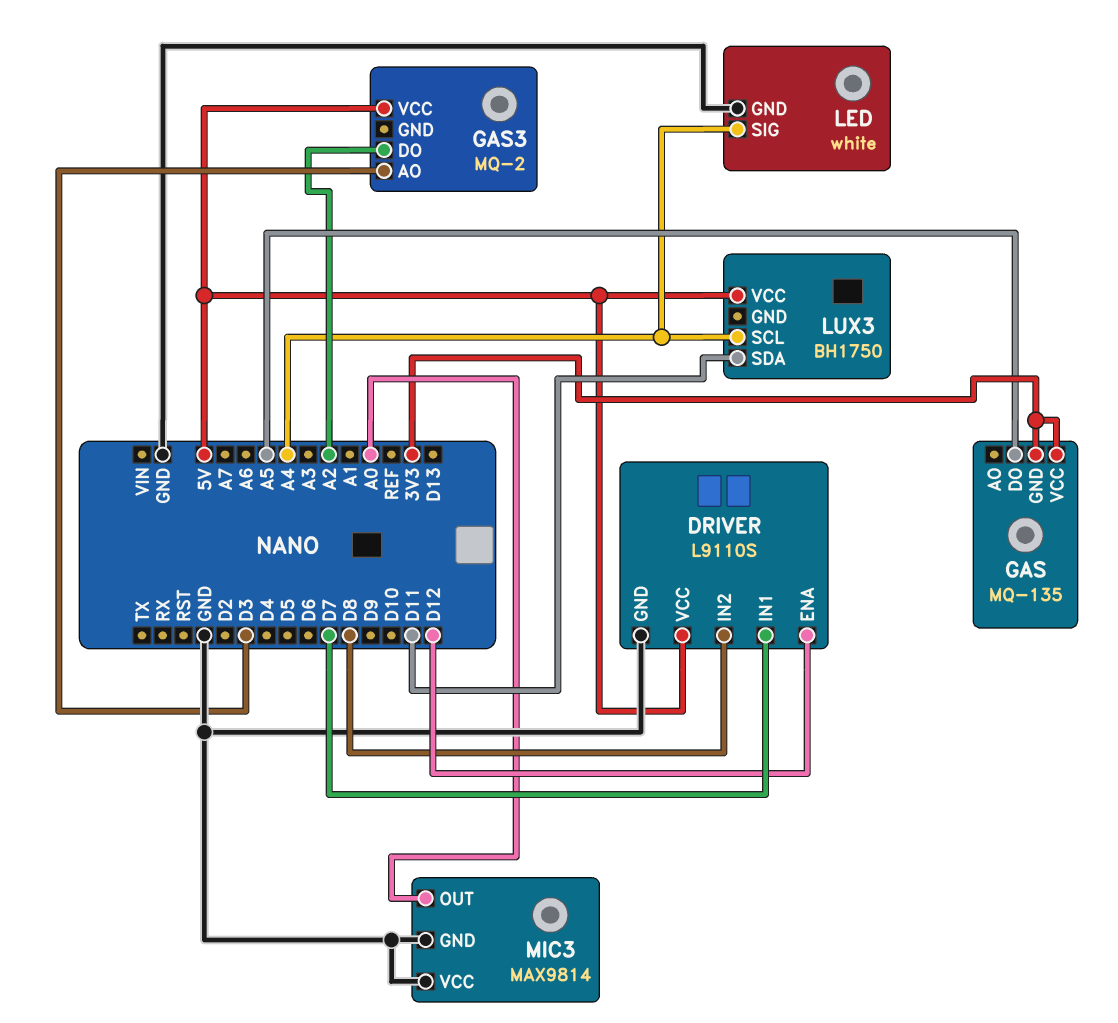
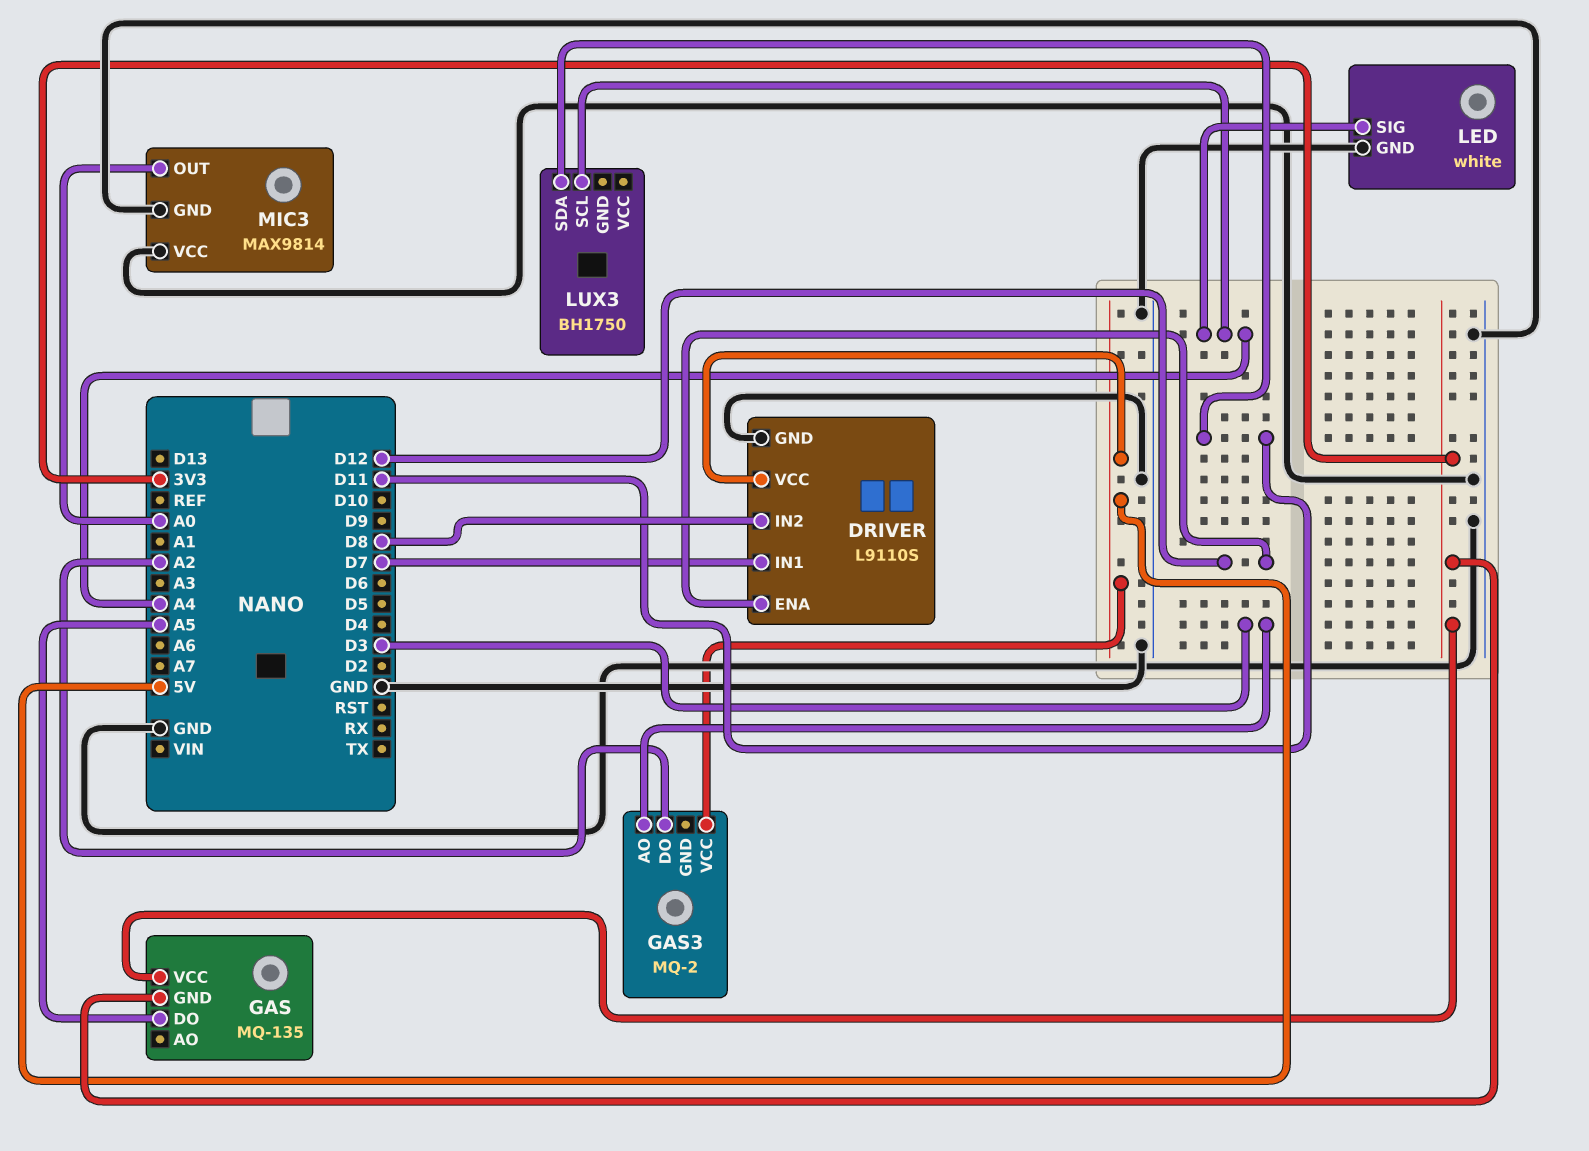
LUX3 pin VCC: 5V -> none

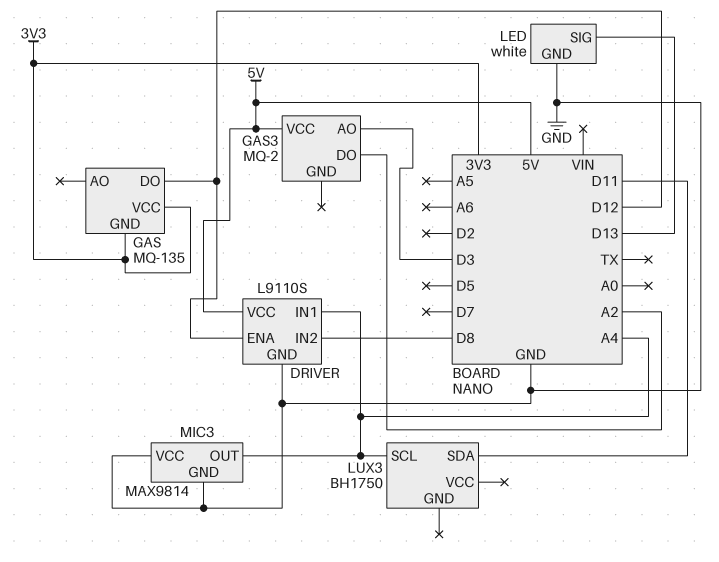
DRIVER pin IN1: D7 -> A4
GAS pin DO: A5 -> D12
LED pin SIG: A4 -> D13
MIC3 pin OUT: A0 -> A4

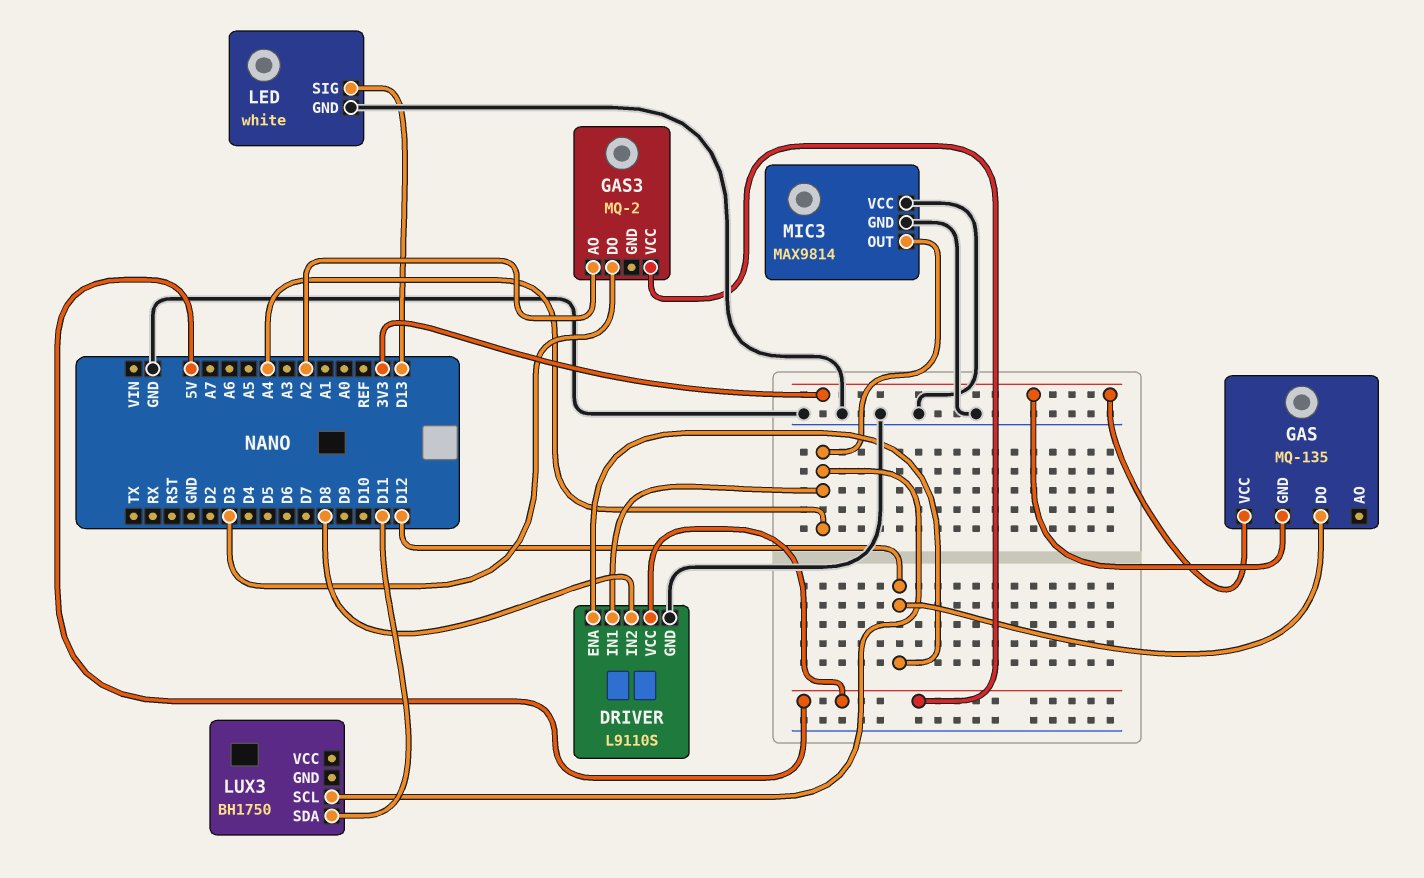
GAS3 pin AO: D3 -> A2
GAS3 pin DO: A2 -> D3

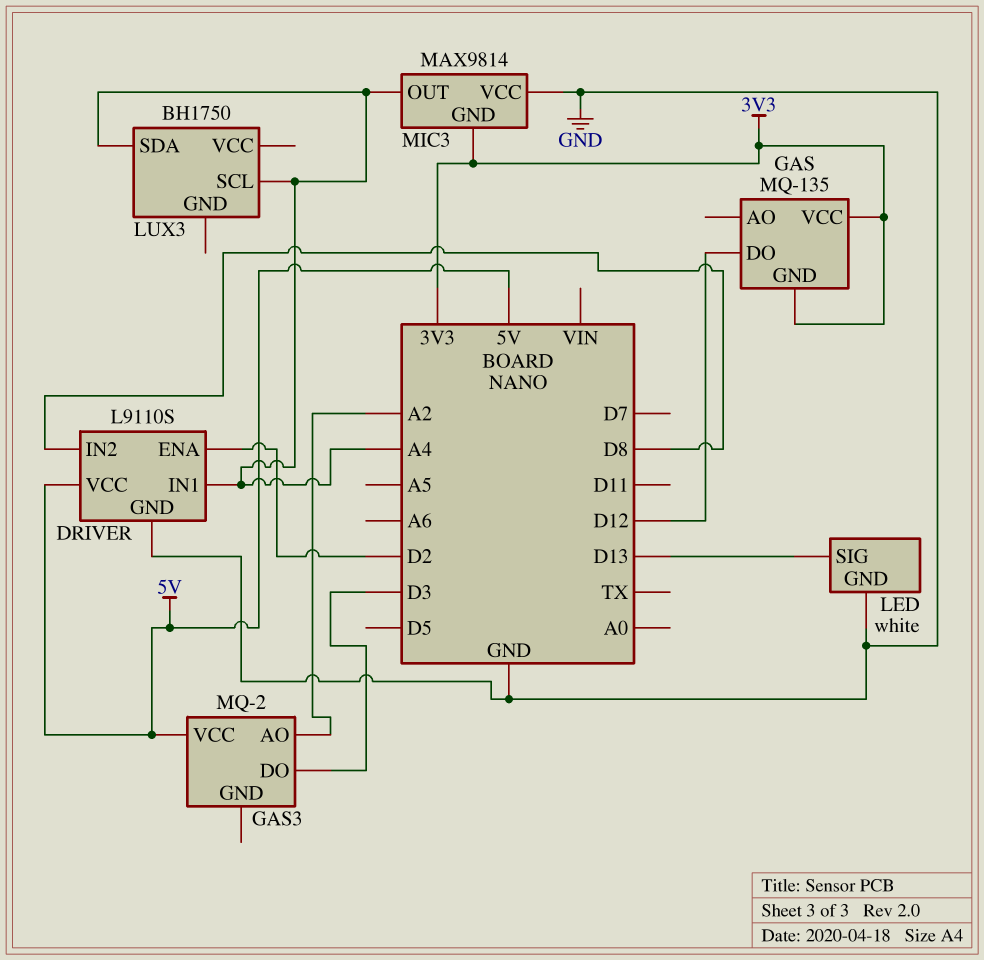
DRIVER pin ENA: D12 -> D2
LUX3 pin SDA: D11 -> A4
MIC3 pin GND: GND -> 3V3

